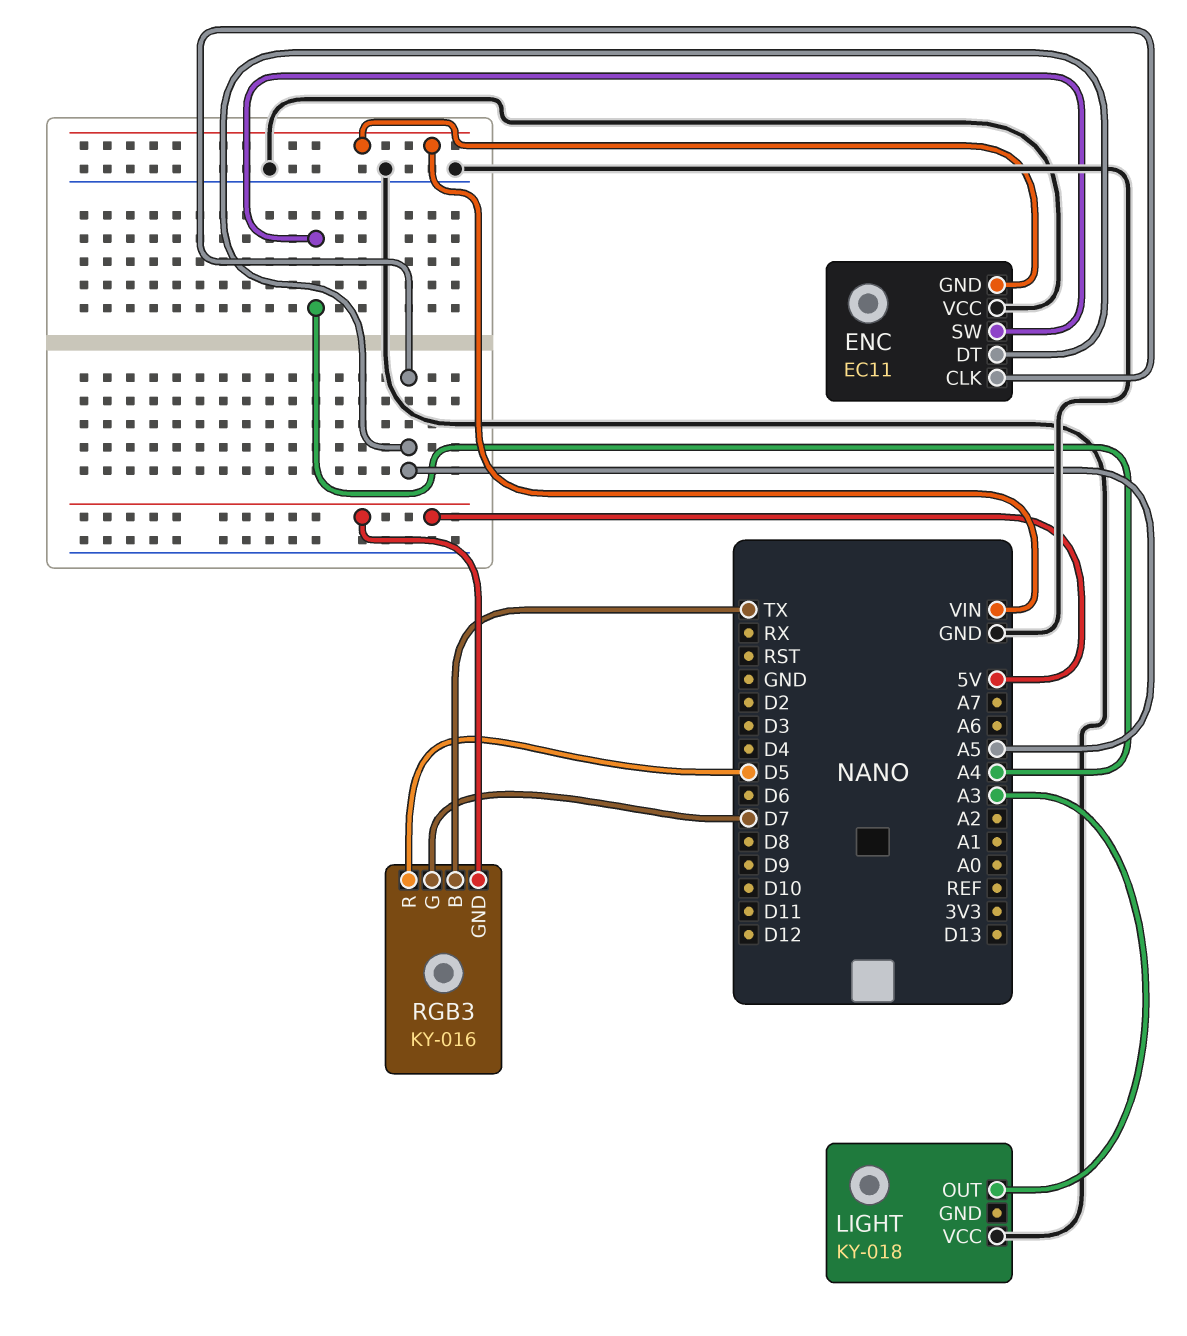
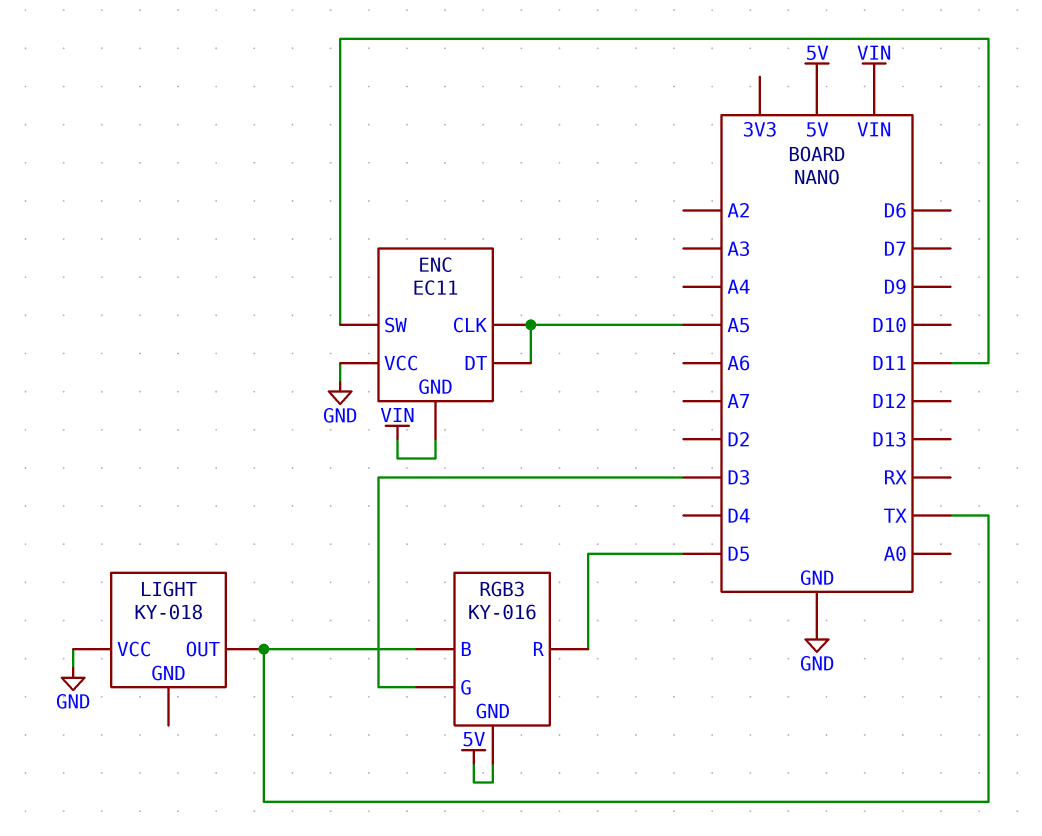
ENC pin SW: A4 -> D11
LIGHT pin OUT: A3 -> TX
RGB3 pin G: D7 -> D3

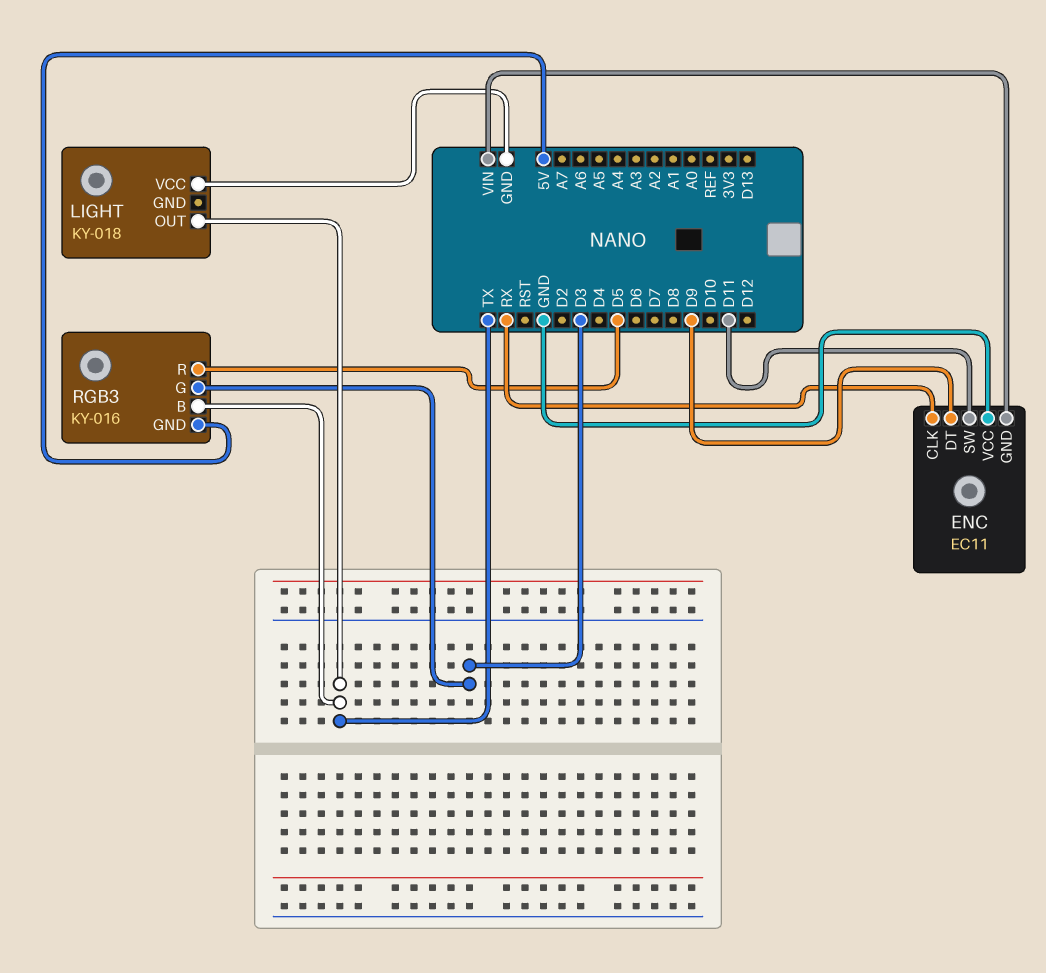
ENC pin CLK: A5 -> RX
ENC pin DT: A5 -> D9

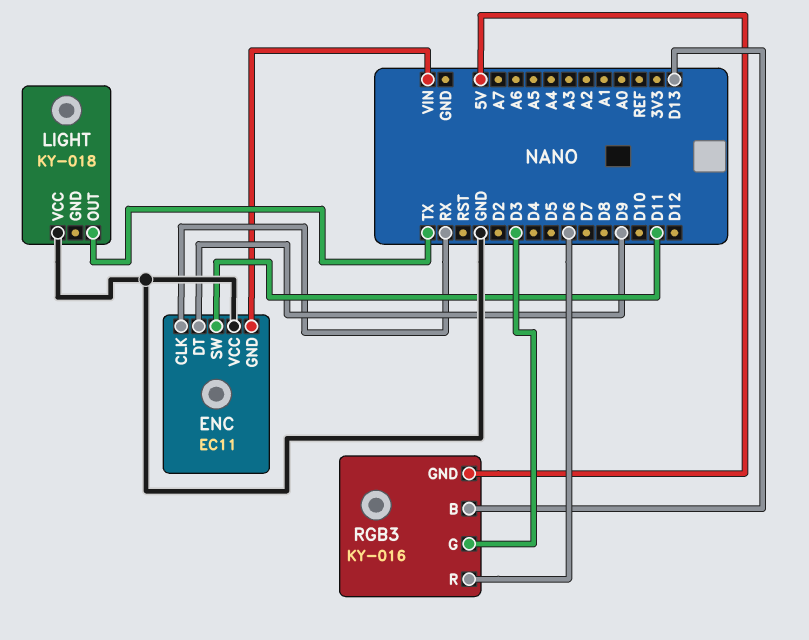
RGB3 pin B: TX -> D13
RGB3 pin R: D5 -> D6

